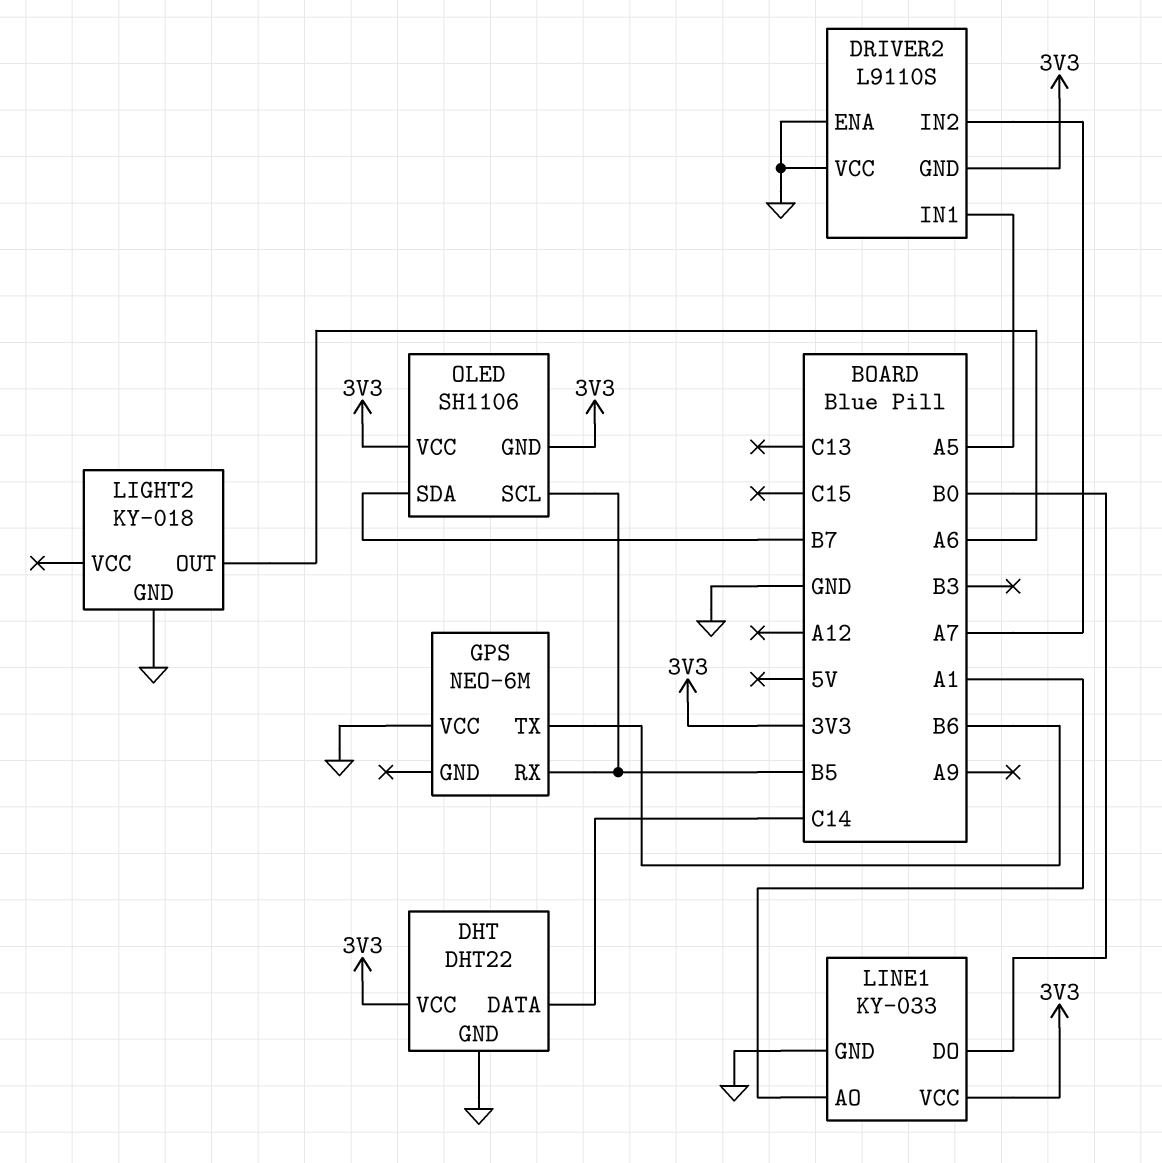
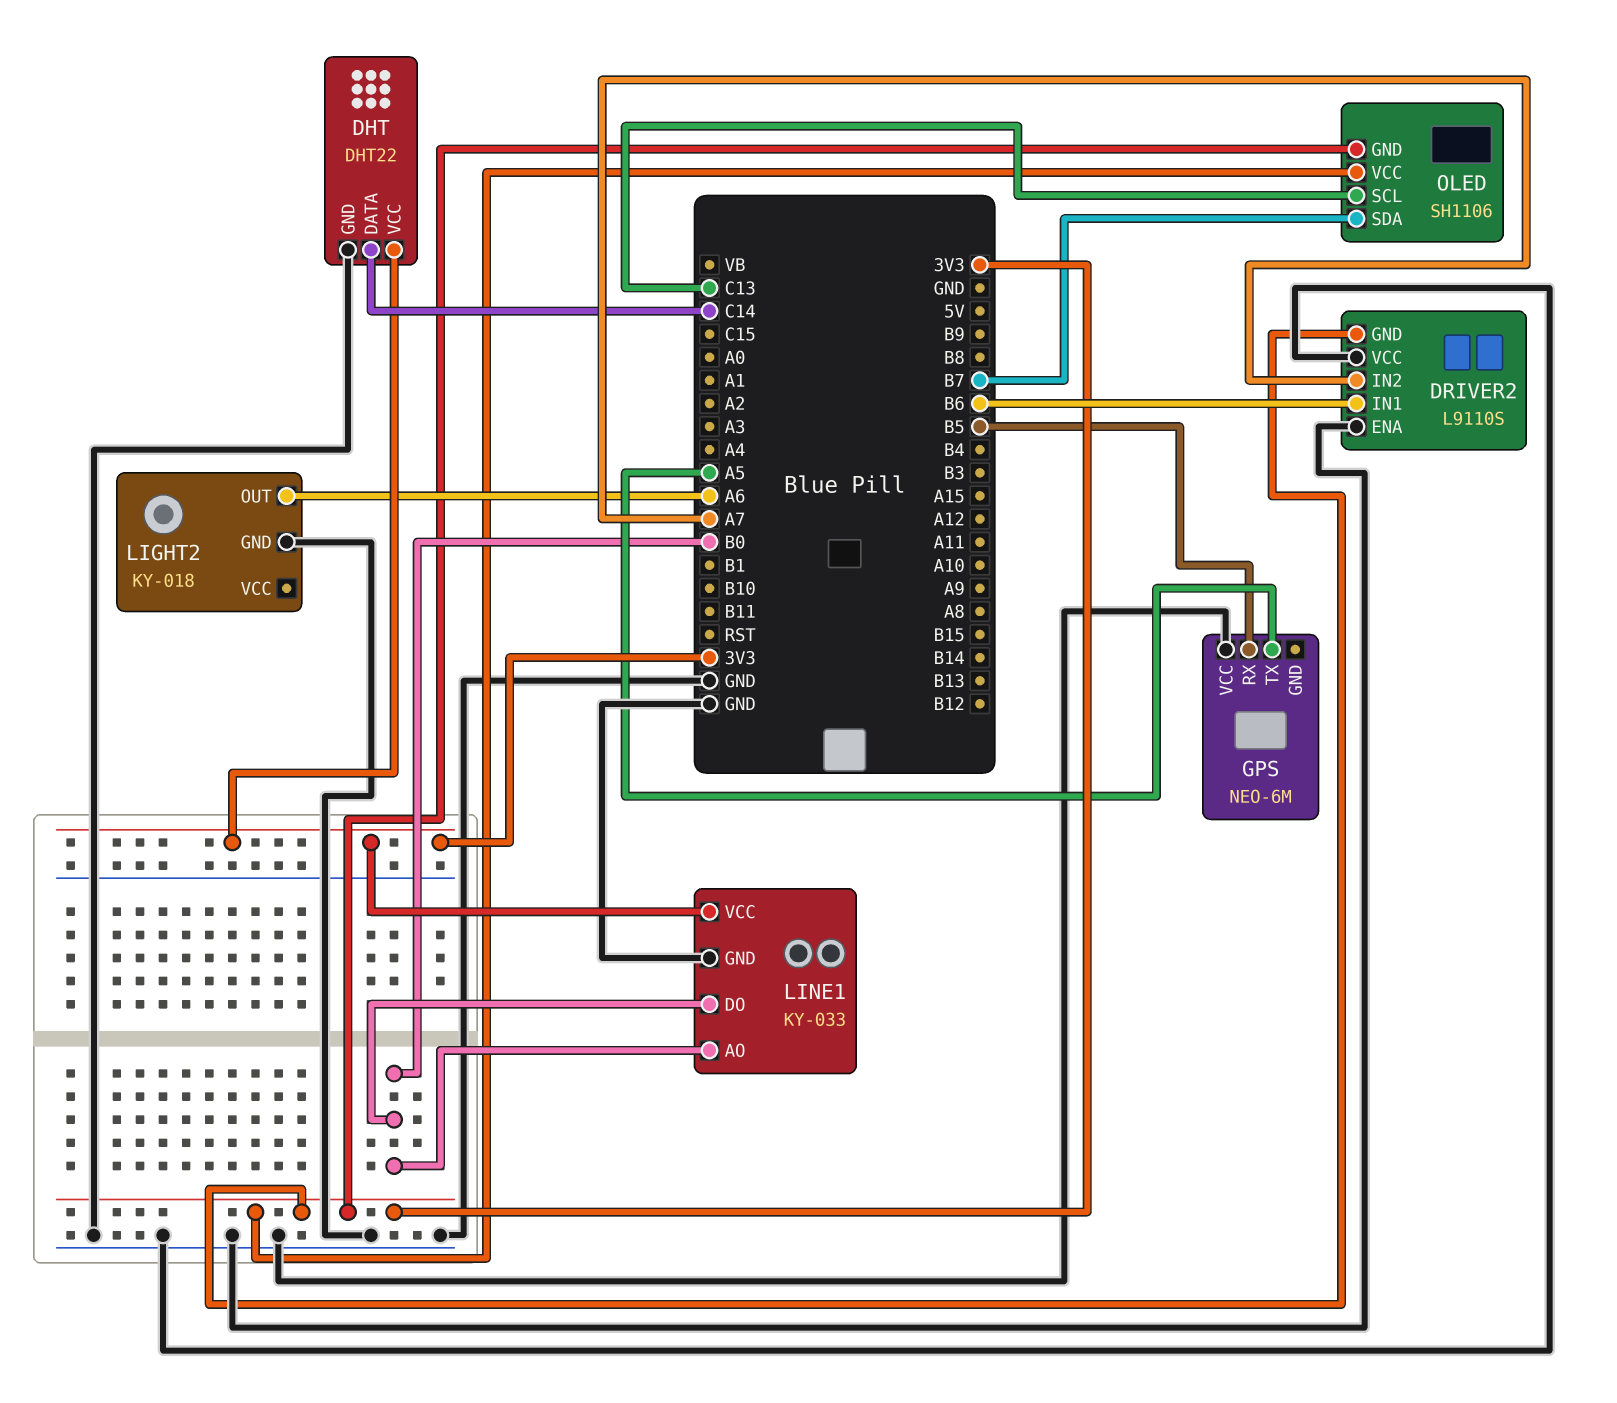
DRIVER2 pin IN1: A5 -> B6
GPS pin TX: B6 -> A5
LINE1 pin AO: A1 -> B0
OLED pin SCL: B5 -> C13

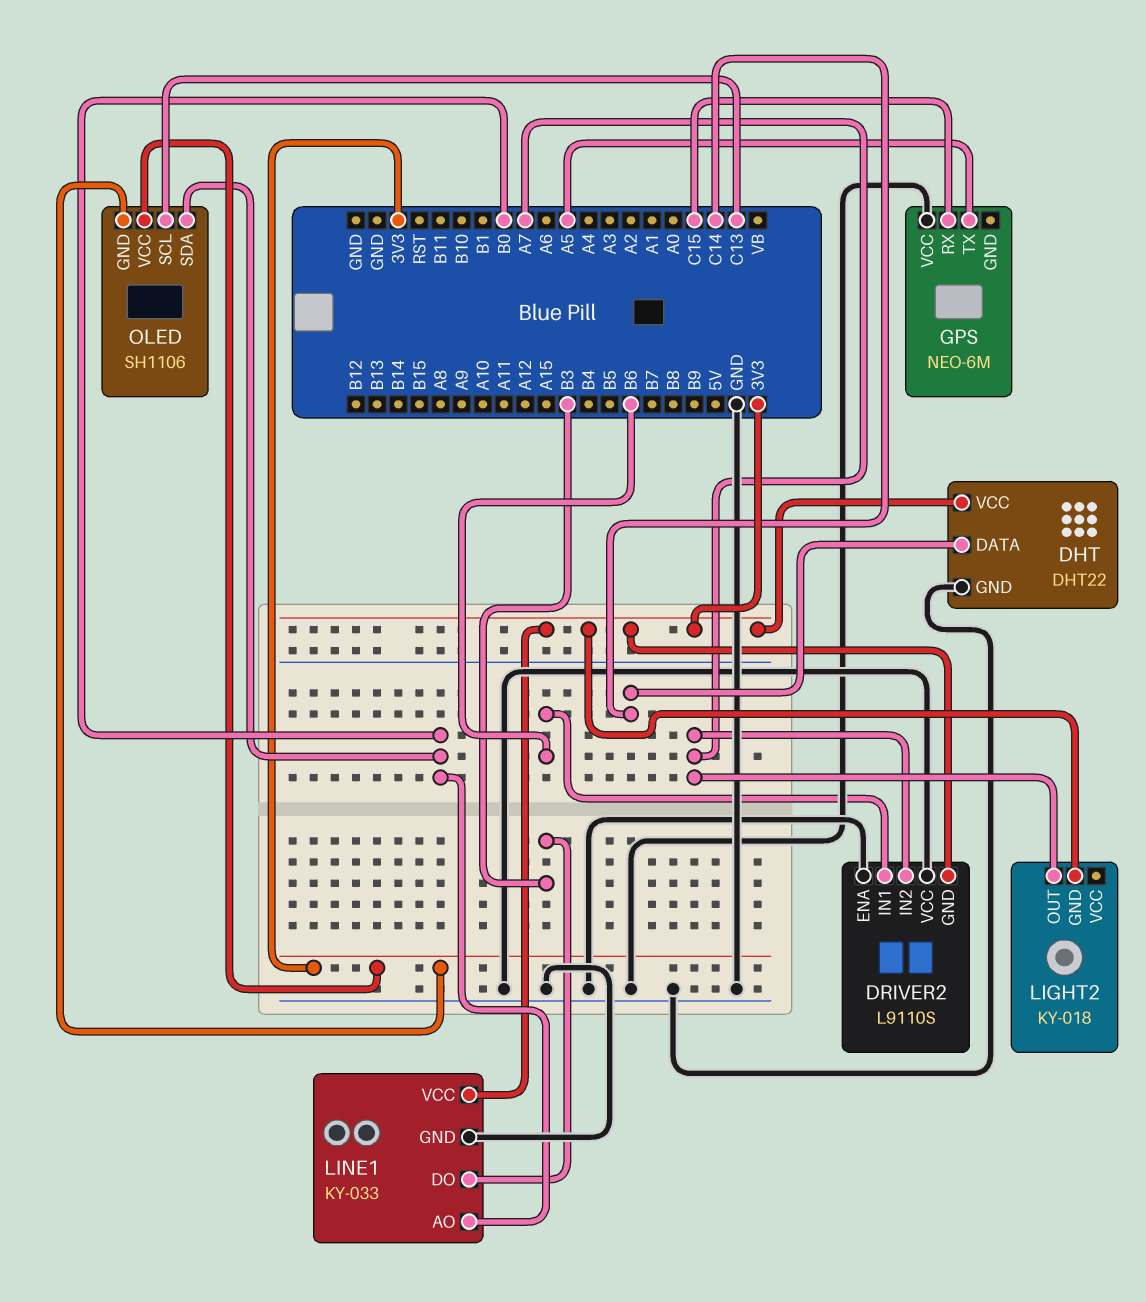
GPS pin RX: B5 -> C15
LIGHT2 pin GND: GND -> 3V3
LIGHT2 pin OUT: A6 -> A7
LINE1 pin DO: B0 -> B3
OLED pin SDA: B7 -> B0

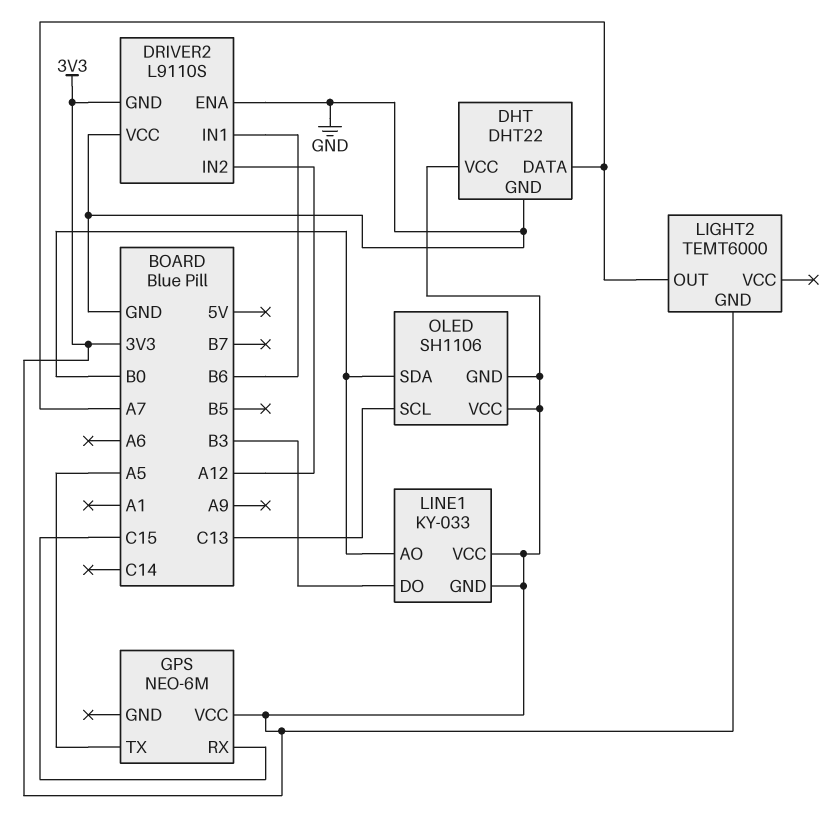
DHT pin DATA: C14 -> A7
DRIVER2 pin IN2: A7 -> A12
GPS pin VCC: GND -> 3V3
LIGHT2: KY-018 -> TEMT6000
LINE1 pin GND: GND -> 3V3

